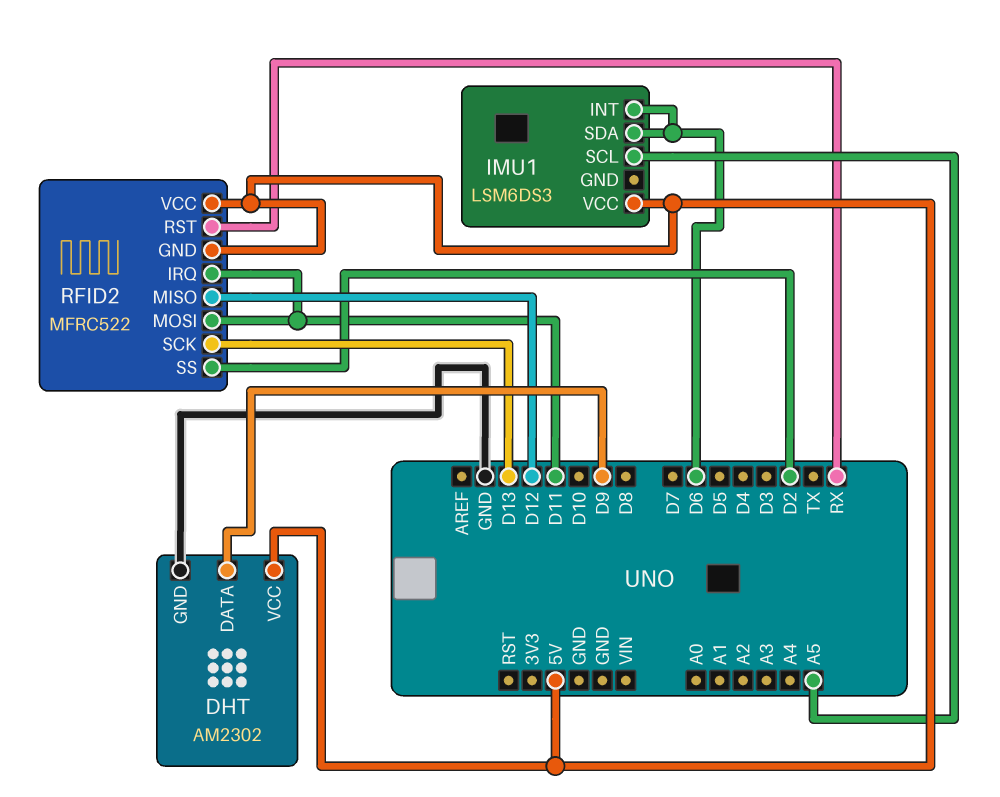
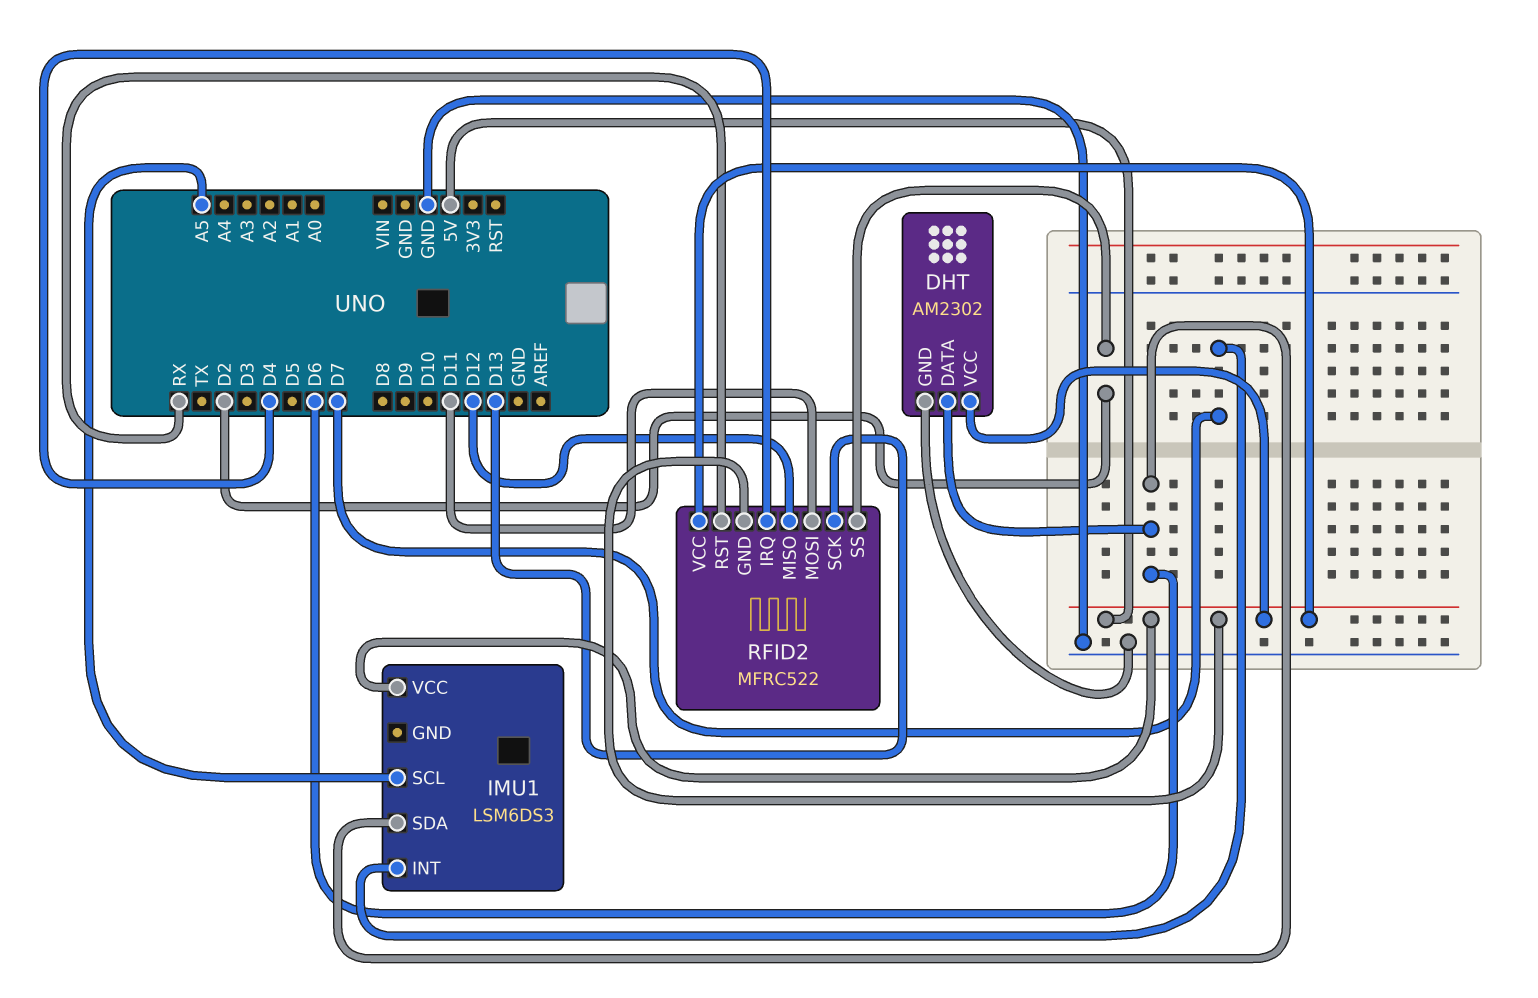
DHT pin DATA: D9 -> D6
IMU1 pin INT: D6 -> D7
RFID2 pin IRQ: D11 -> D4

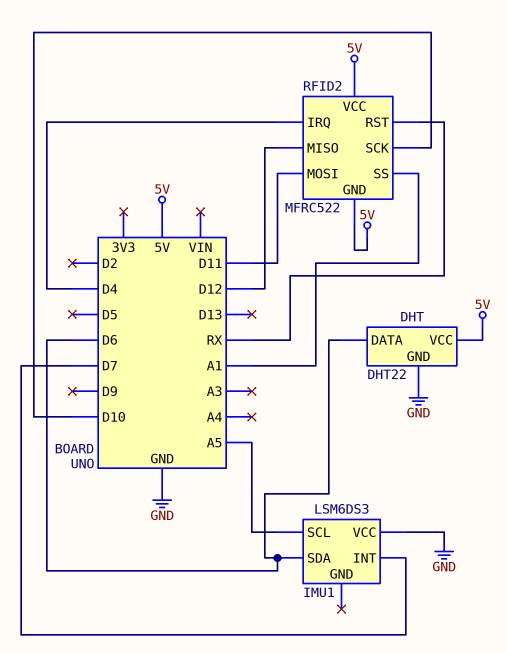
DHT: AM2302 -> DHT22
IMU1 pin VCC: 5V -> GND
RFID2 pin SCK: D13 -> D10
RFID2 pin SS: D2 -> A1

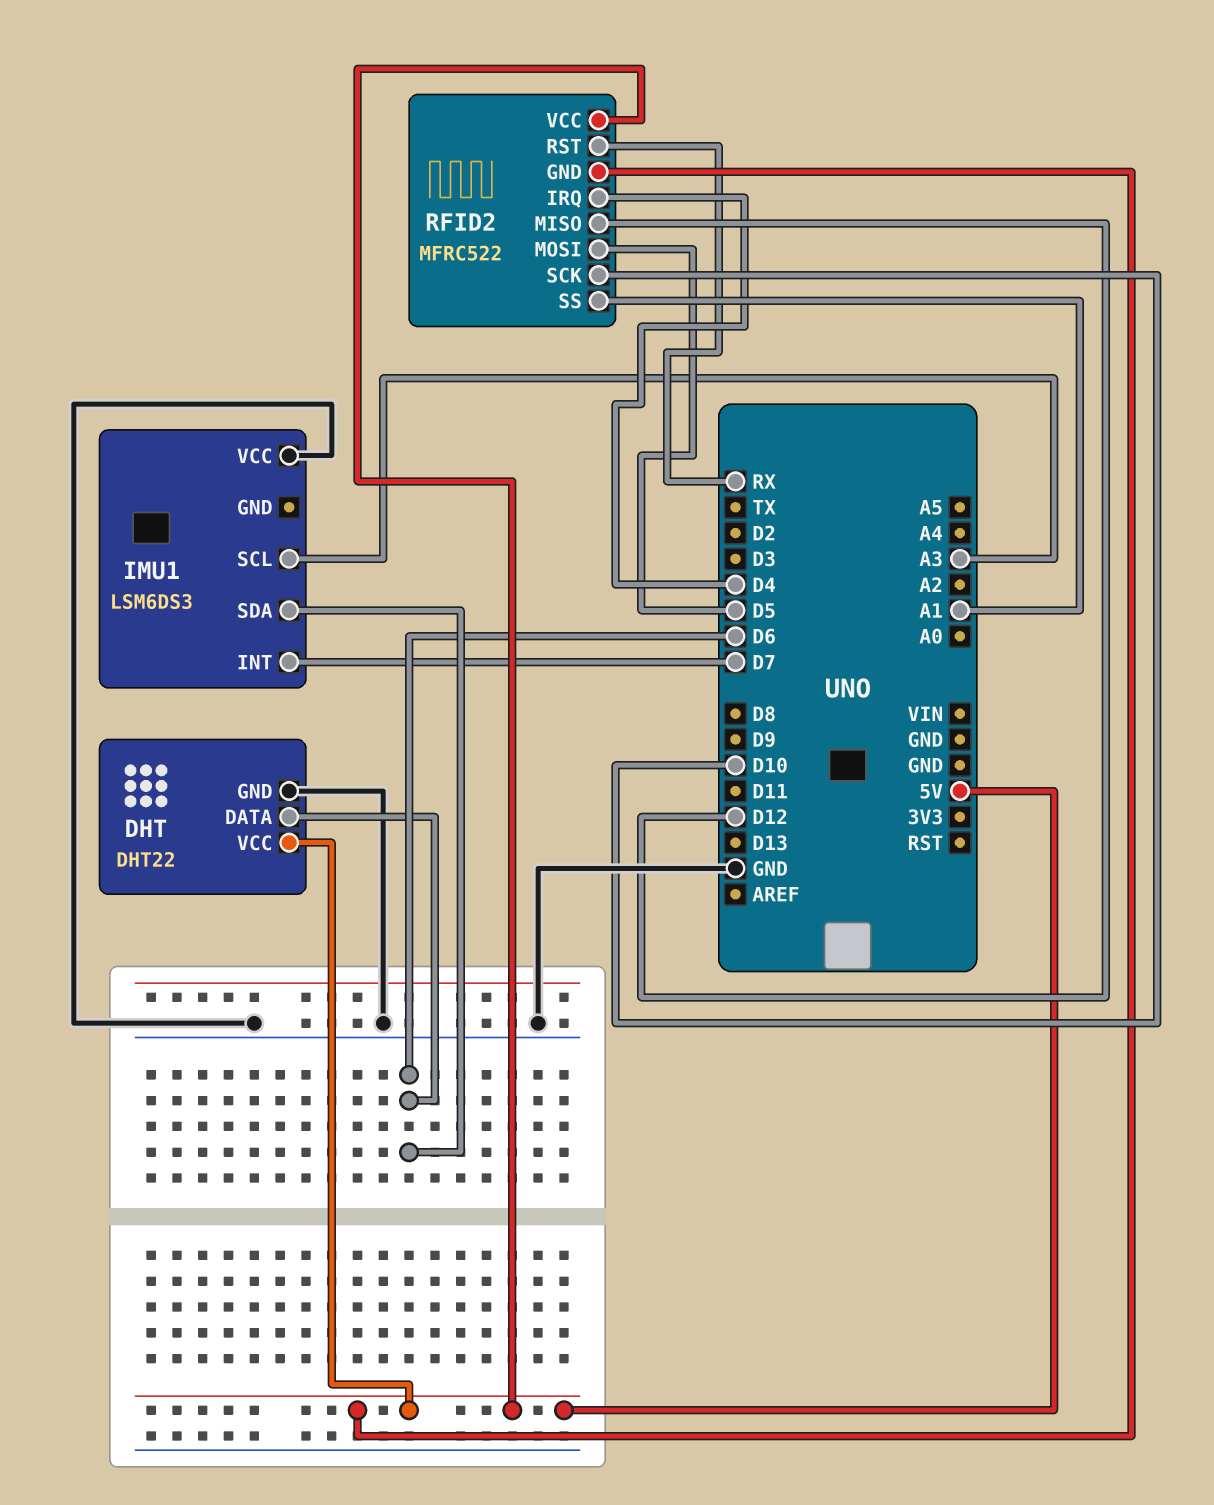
IMU1 pin SCL: A5 -> A3
RFID2 pin MOSI: D11 -> D5

